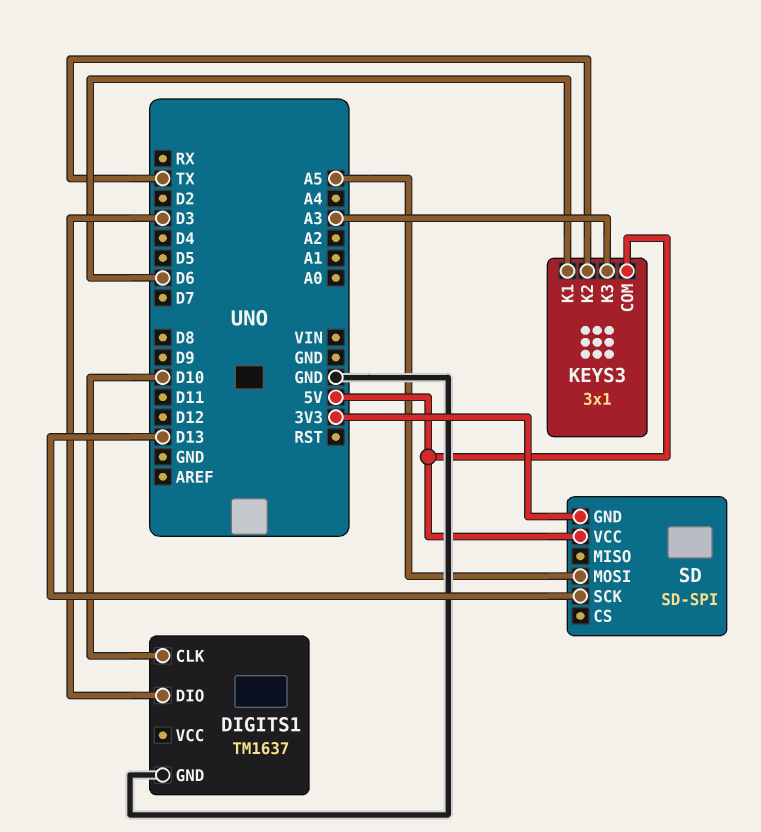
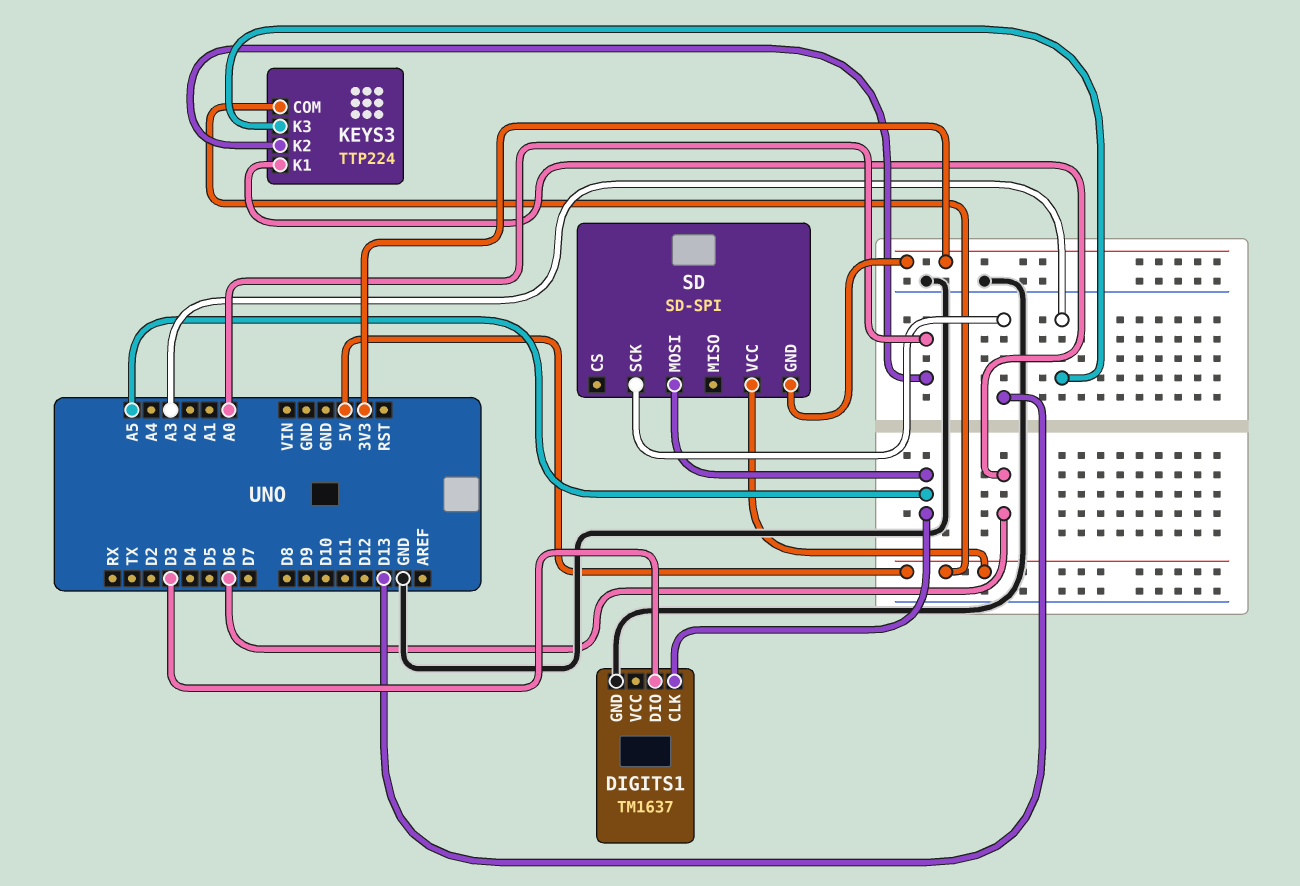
DIGITS1 pin CLK: D10 -> A5
KEYS3: 3x1 -> TTP224
KEYS3 pin K2: TX -> A0

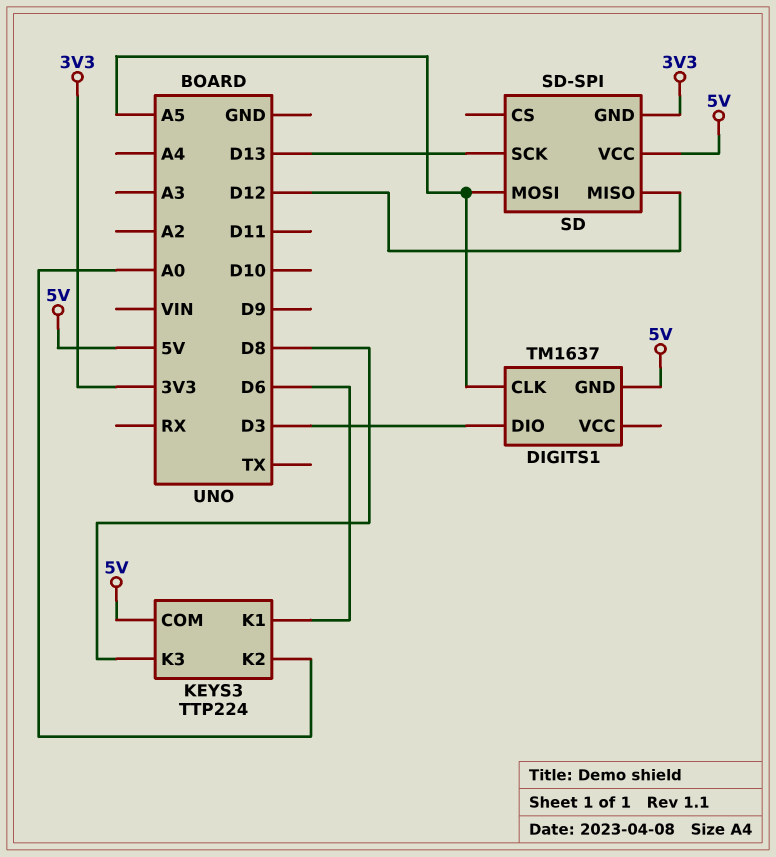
DIGITS1 pin GND: GND -> 5V
KEYS3 pin K3: A3 -> D8
SD pin MISO: none -> D12

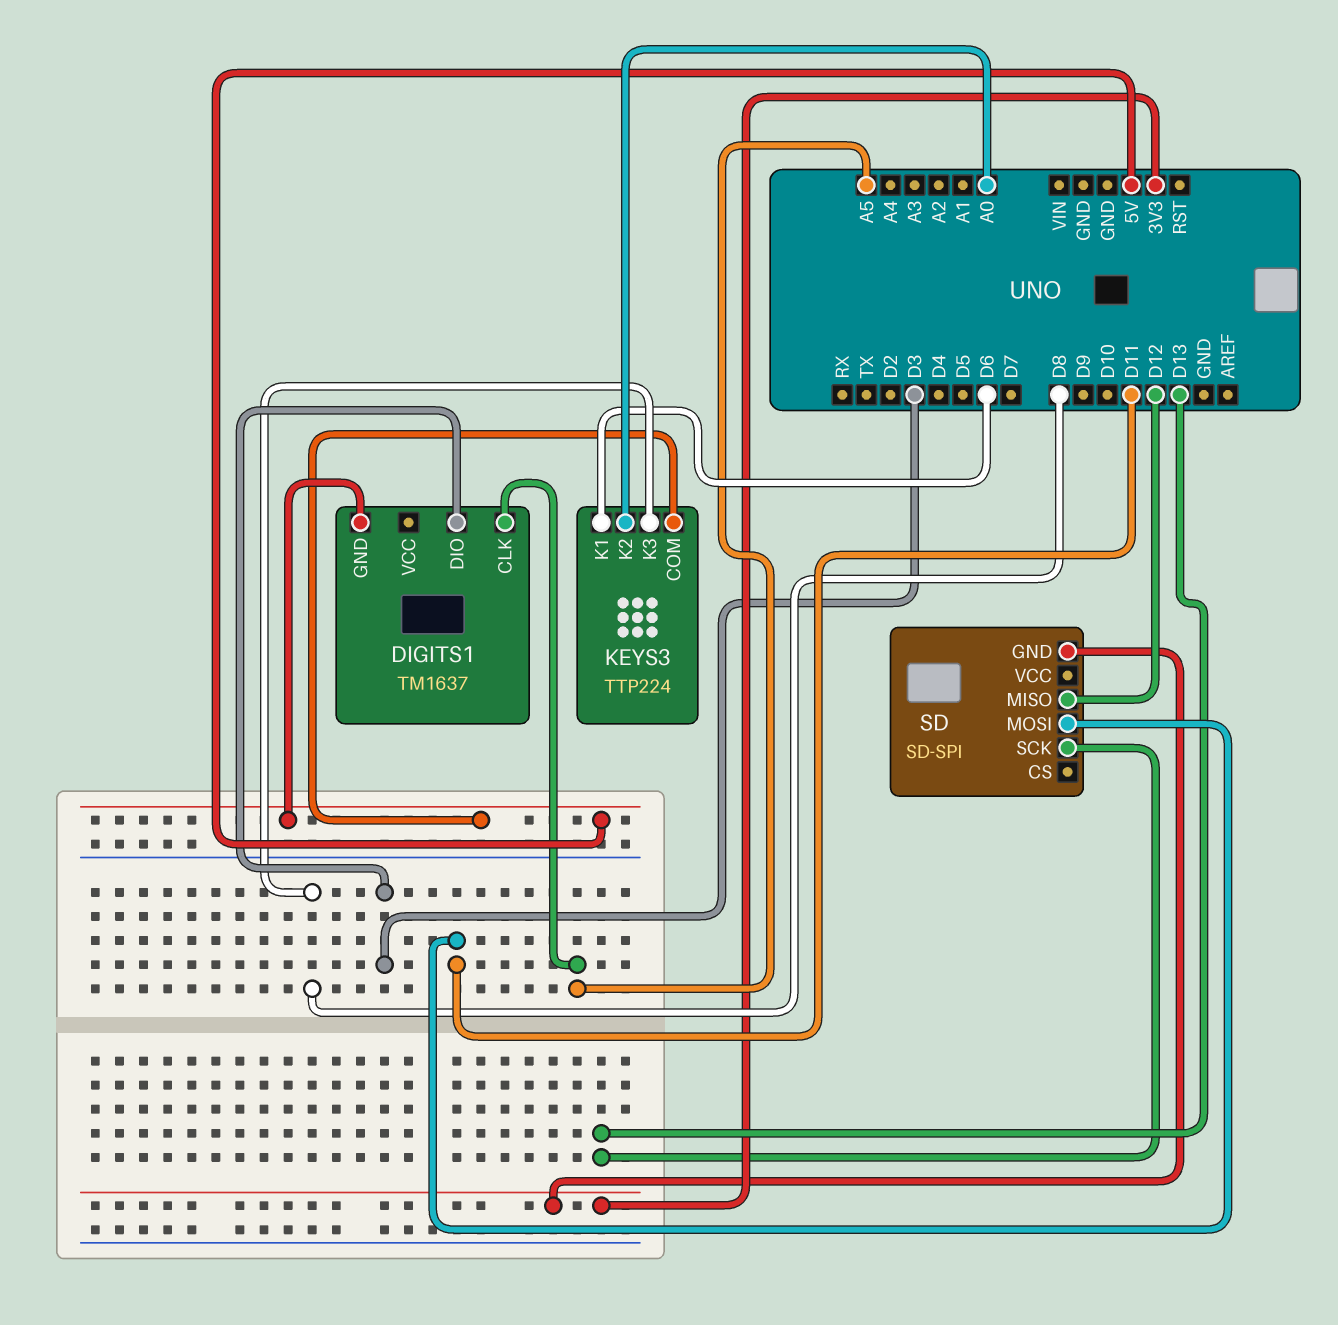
SD pin MOSI: A5 -> D11
SD pin VCC: 5V -> none

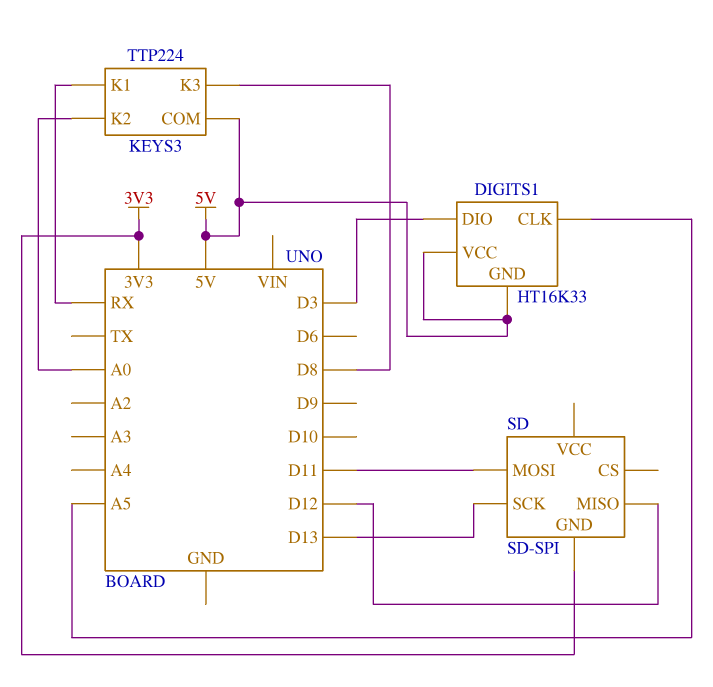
DIGITS1: TM1637 -> HT16K33
DIGITS1 pin VCC: none -> 5V
KEYS3 pin K1: D6 -> RX

